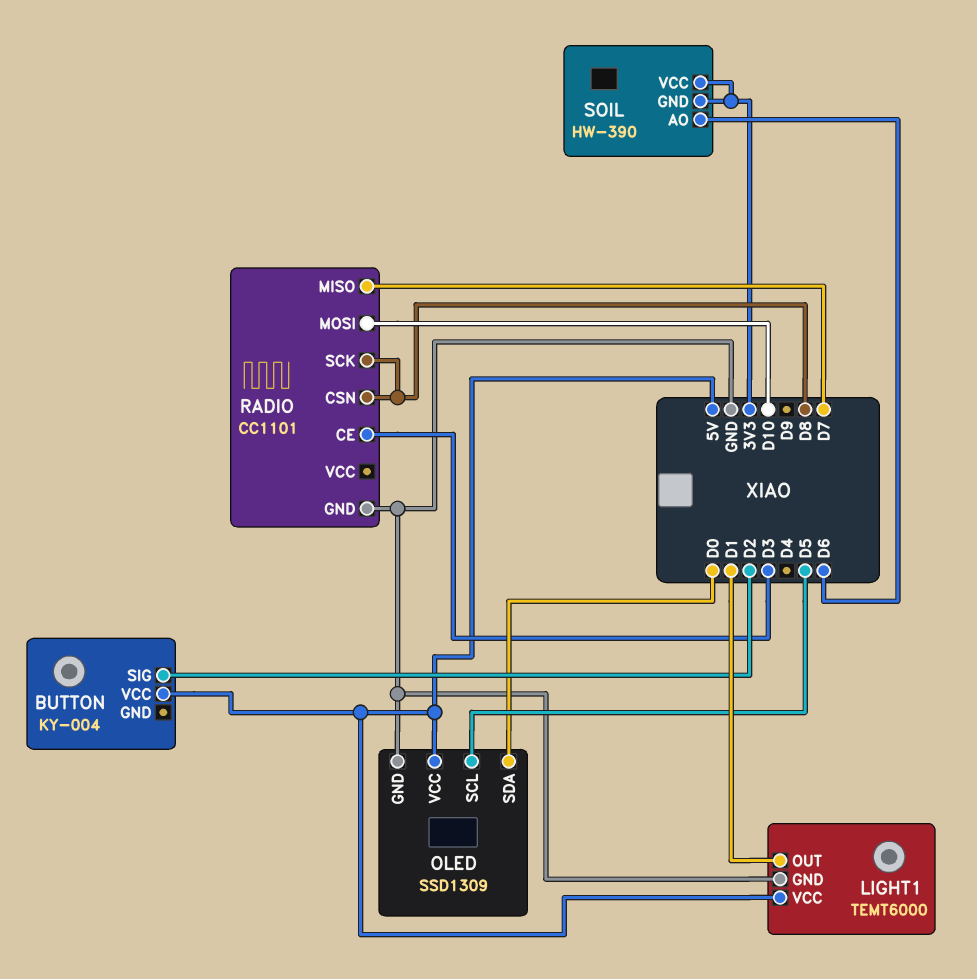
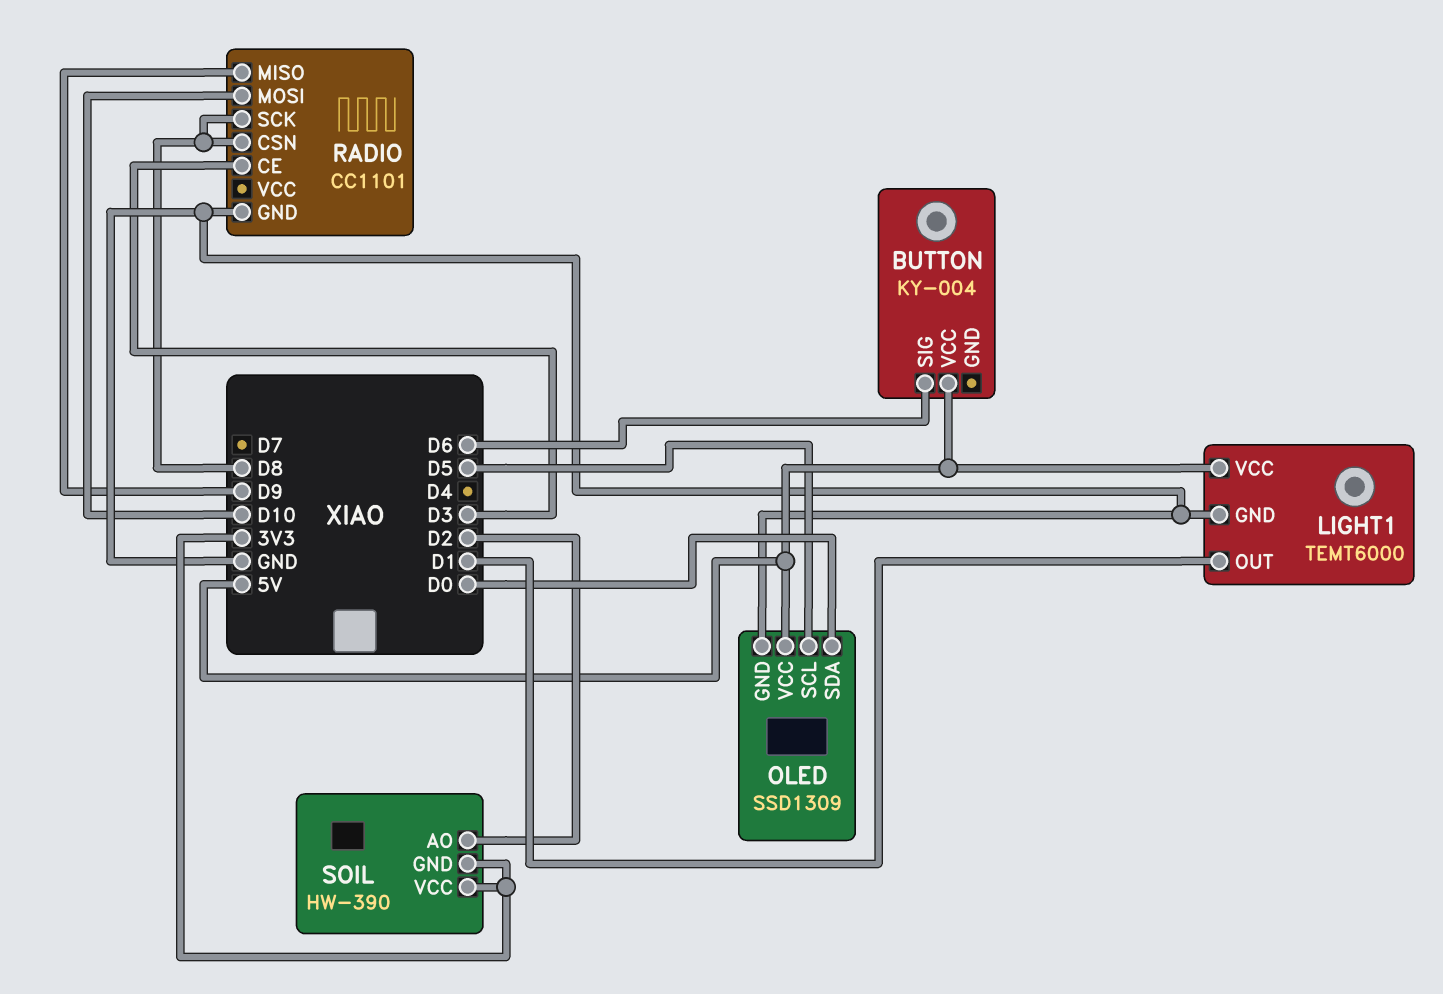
BUTTON pin SIG: D2 -> D6
RADIO pin MISO: D7 -> D9
SOIL pin AO: D6 -> D2

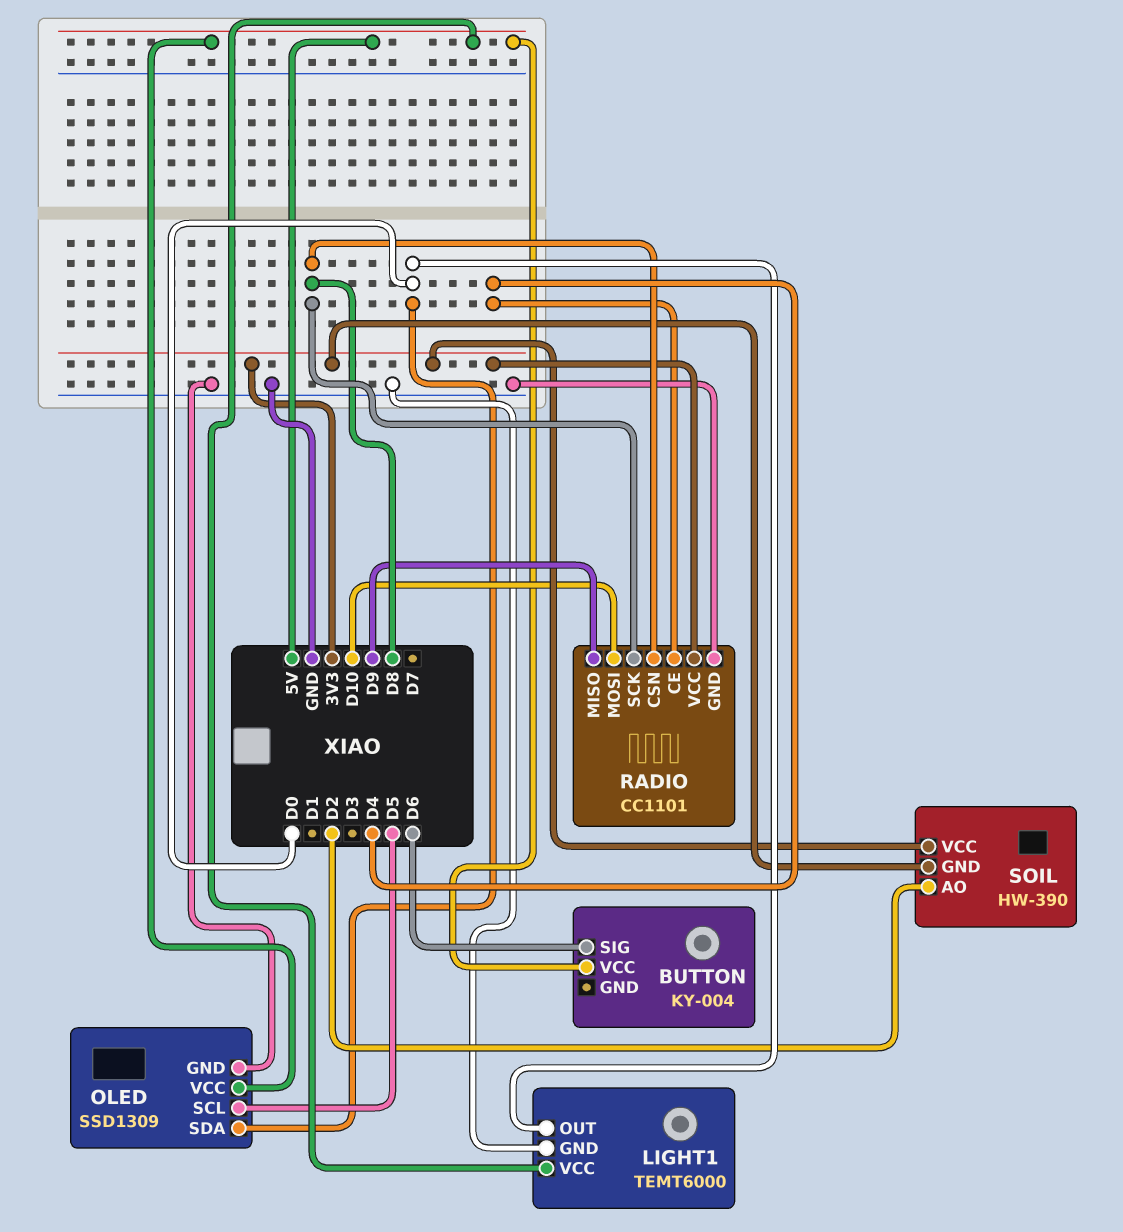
LIGHT1 pin OUT: D1 -> D0
RADIO pin CE: D3 -> D4
RADIO pin VCC: none -> 3V3

